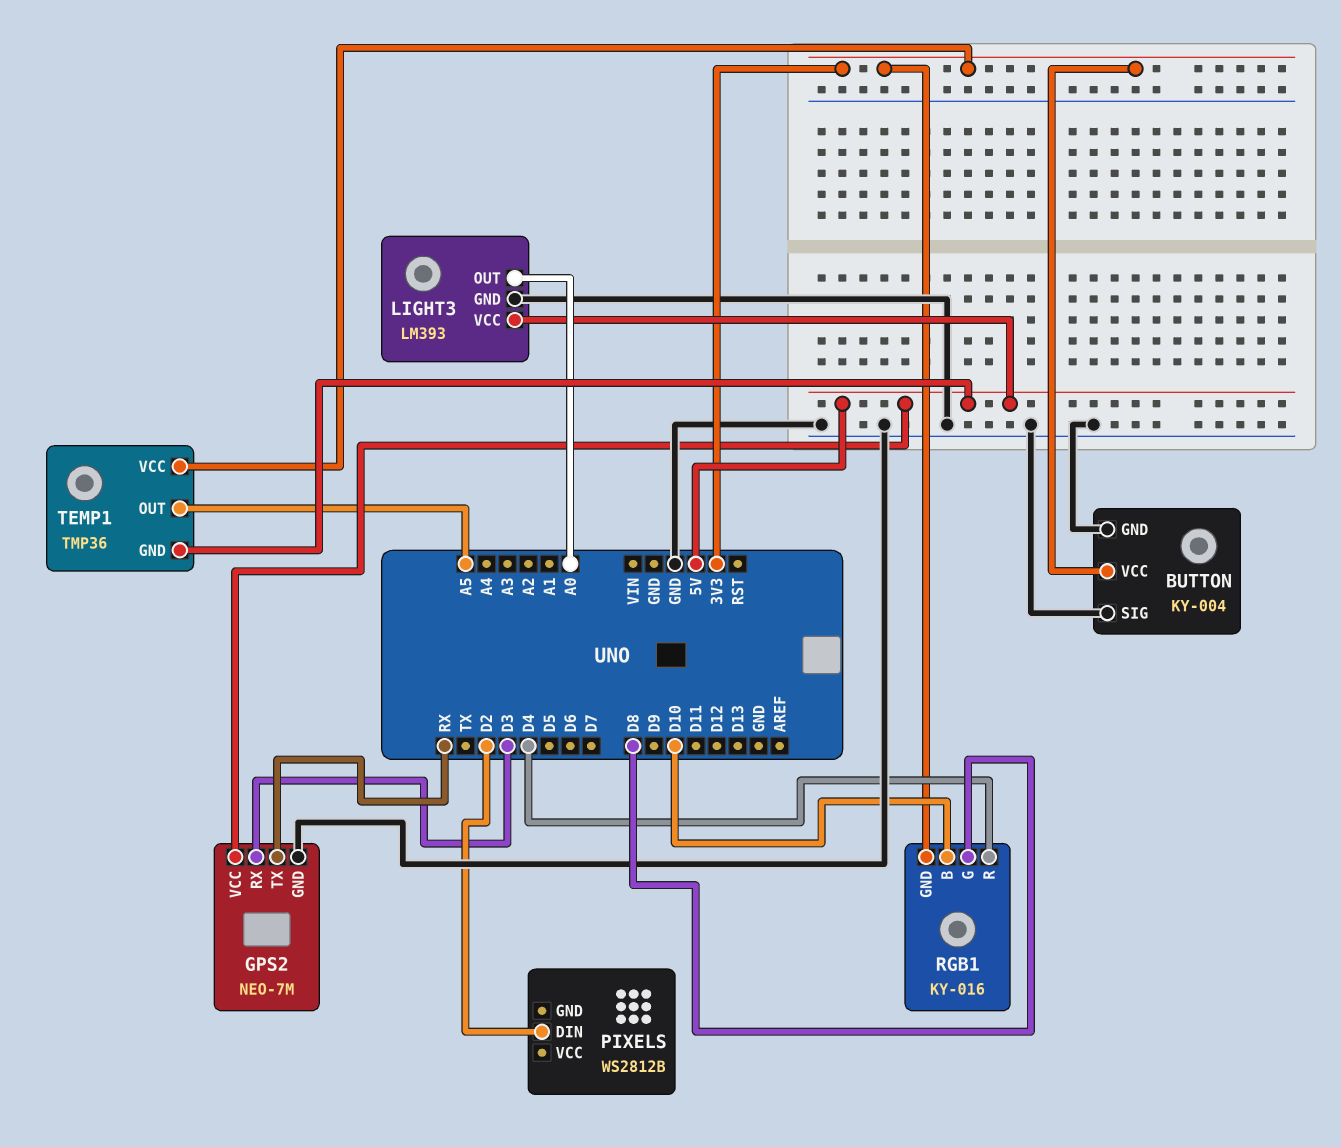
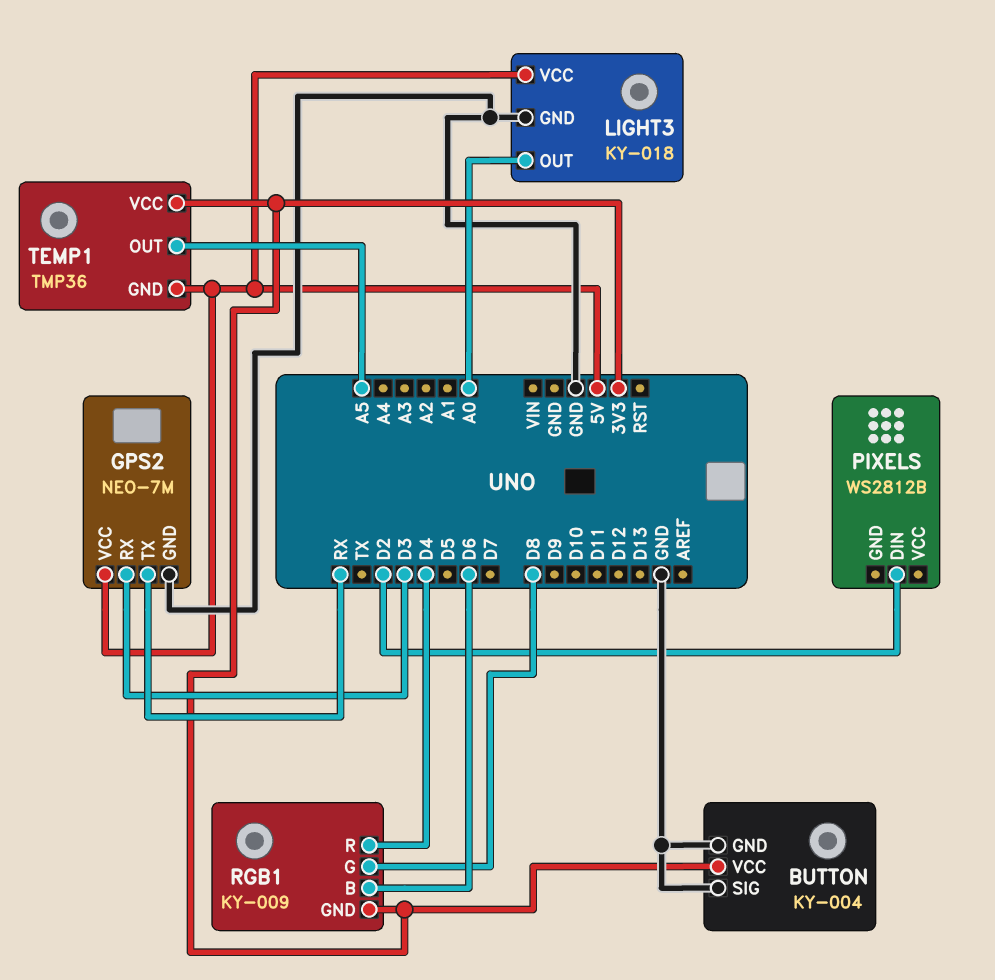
LIGHT3: LM393 -> KY-018
RGB1: KY-016 -> KY-009
RGB1 pin B: D10 -> D6

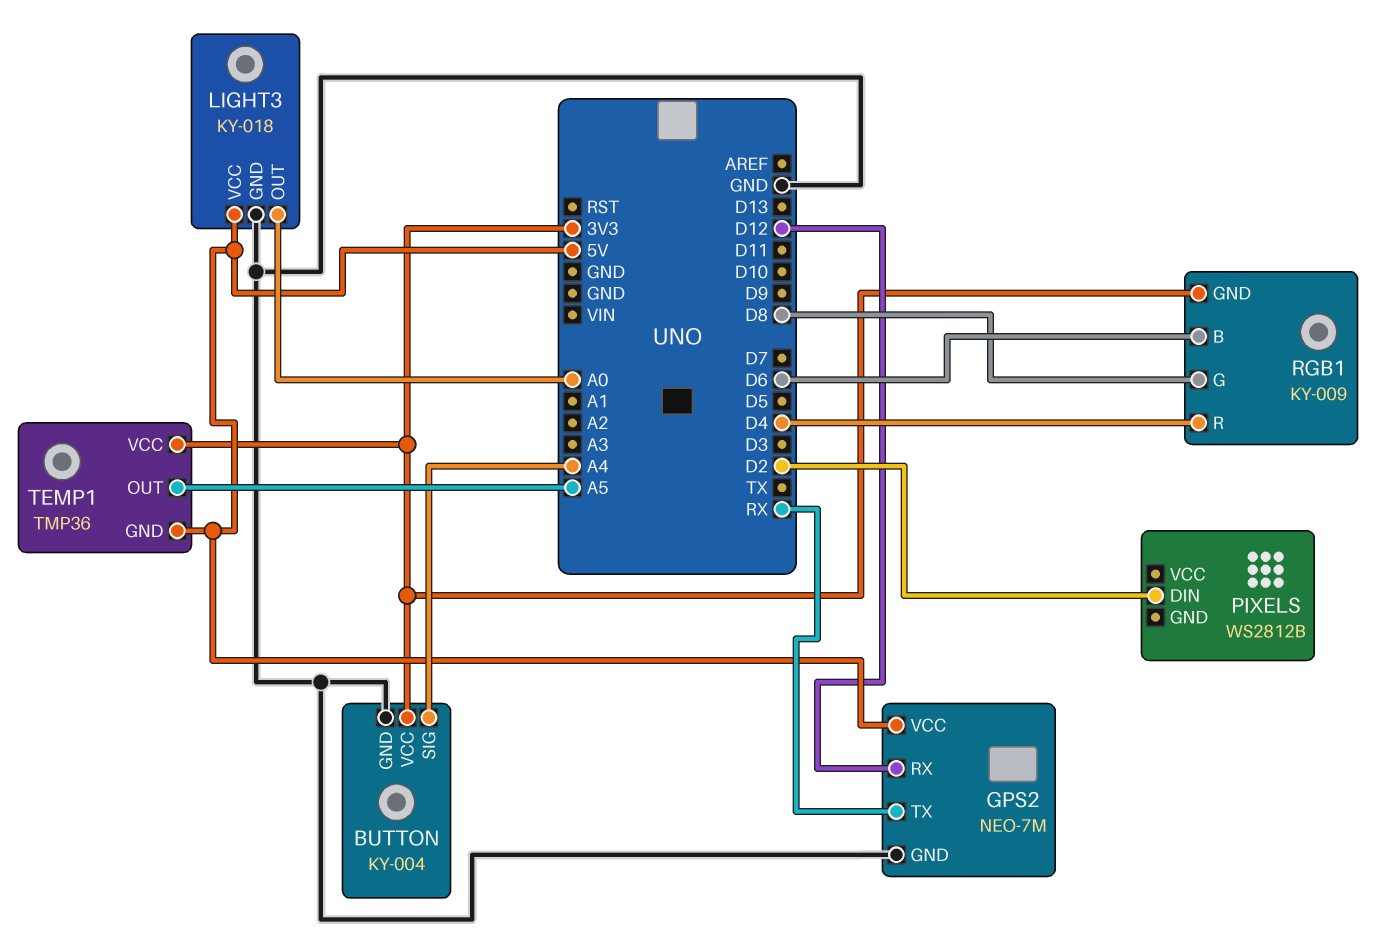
BUTTON pin SIG: GND -> A4
GPS2 pin RX: D3 -> D12

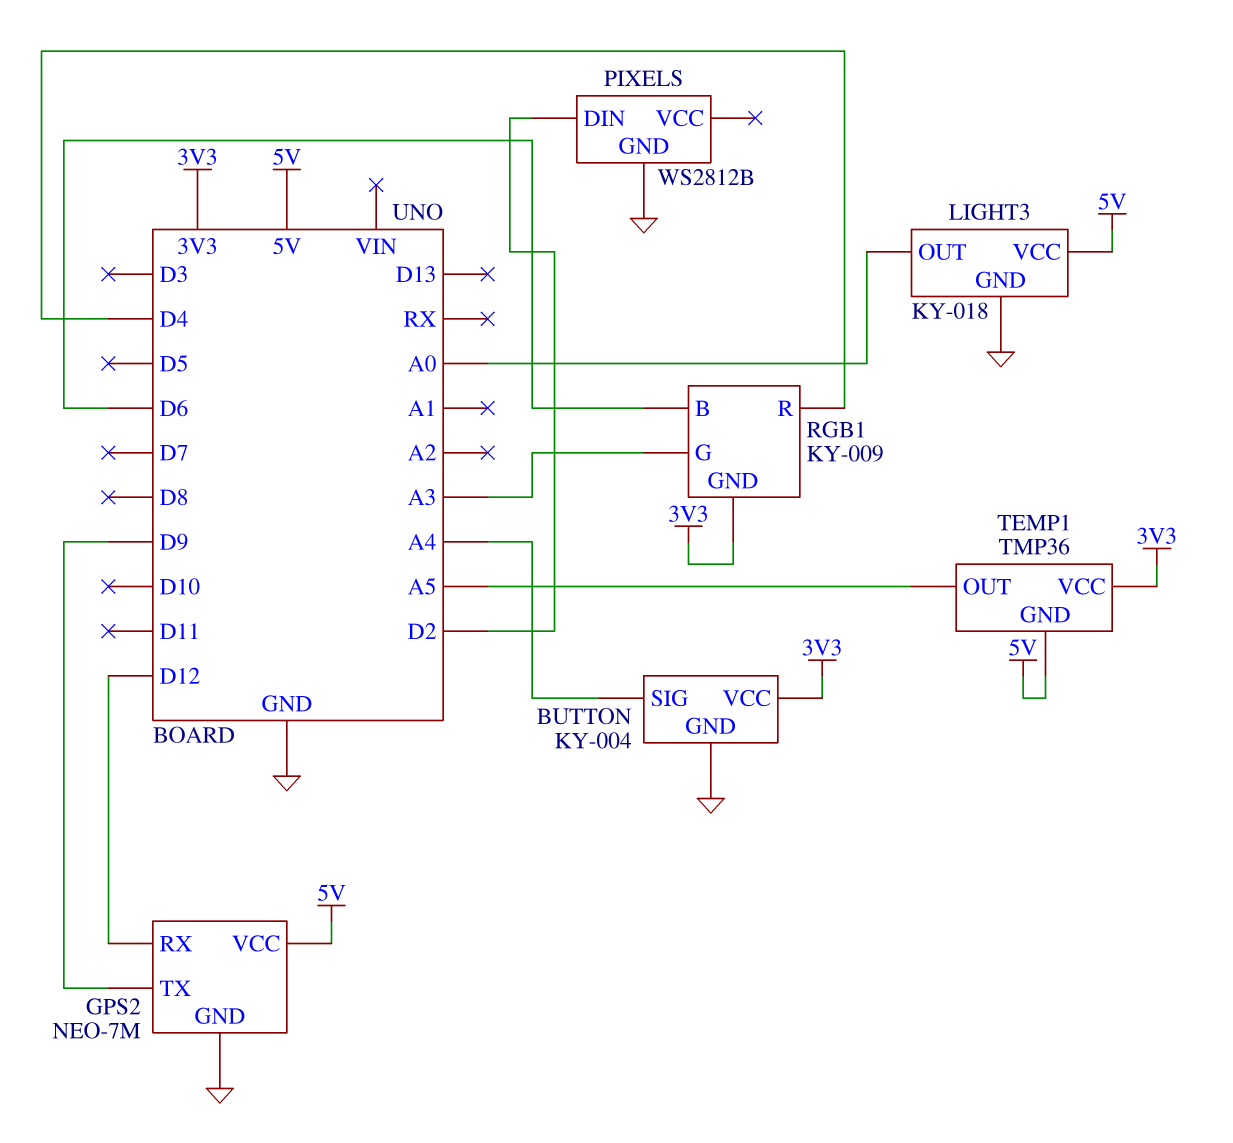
GPS2 pin TX: RX -> D9
PIXELS pin GND: none -> GND
RGB1 pin G: D8 -> A3

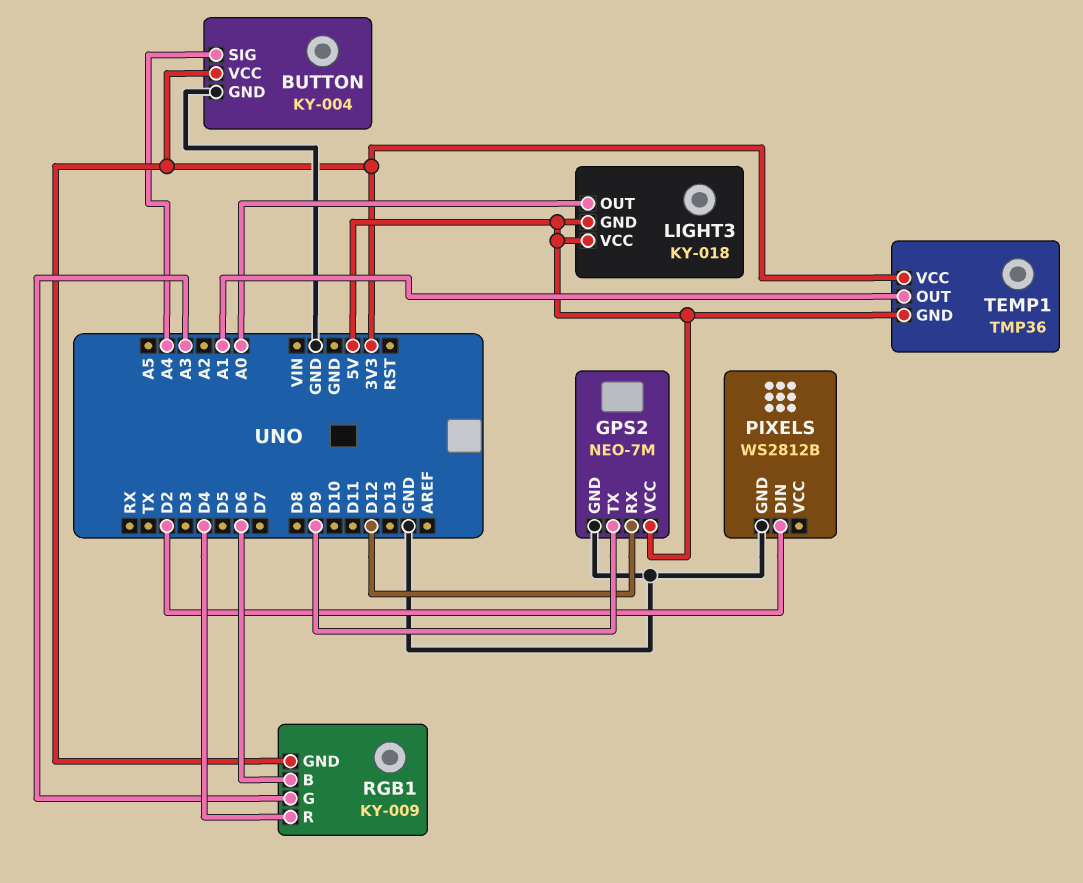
LIGHT3 pin GND: GND -> 5V
TEMP1 pin OUT: A5 -> A1

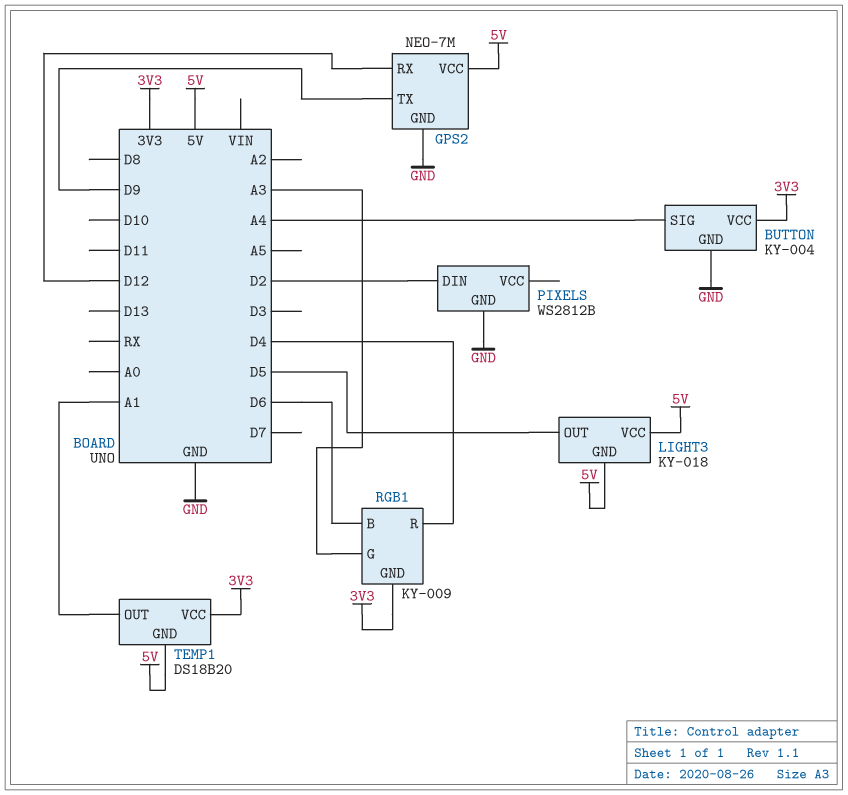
LIGHT3 pin OUT: A0 -> D5
TEMP1: TMP36 -> DS18B20

